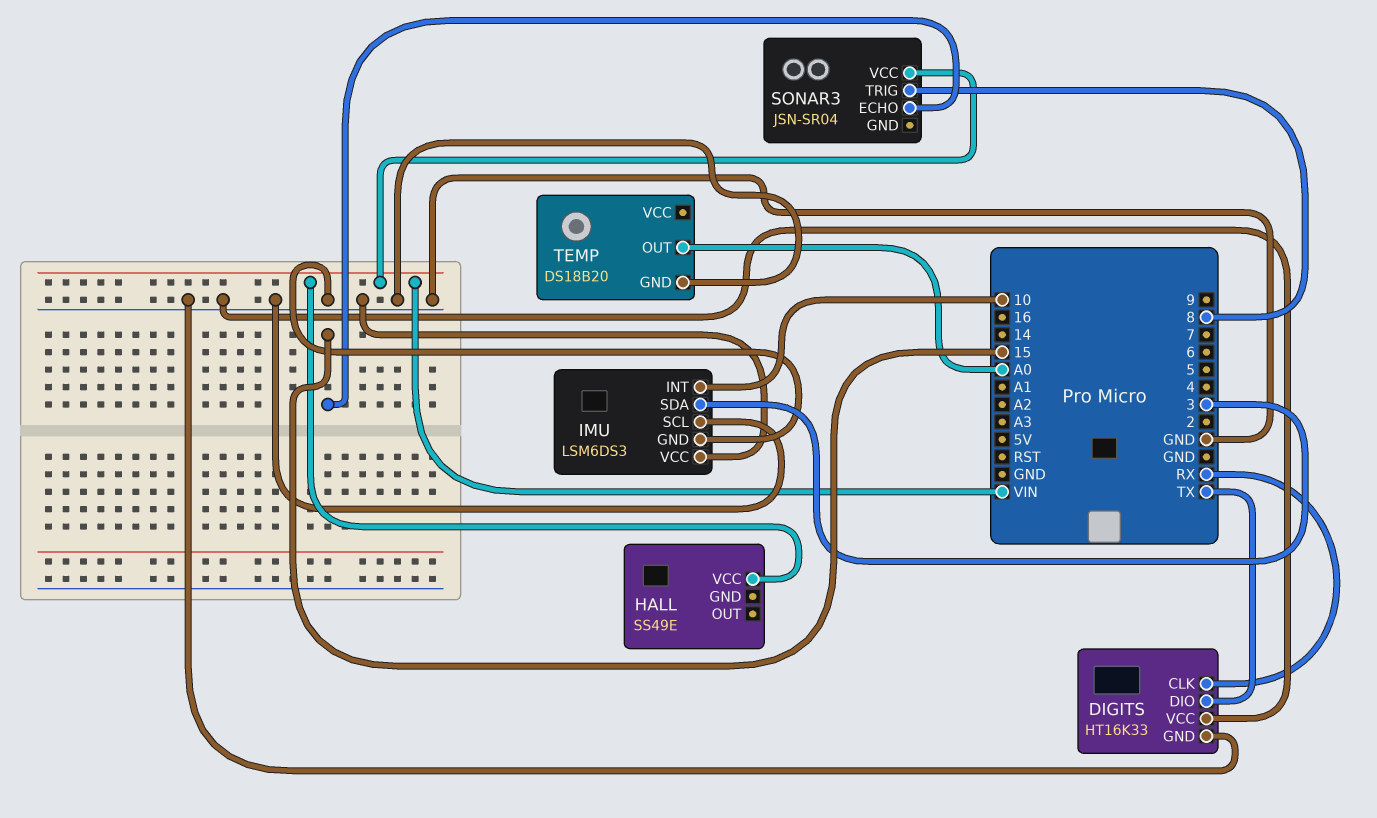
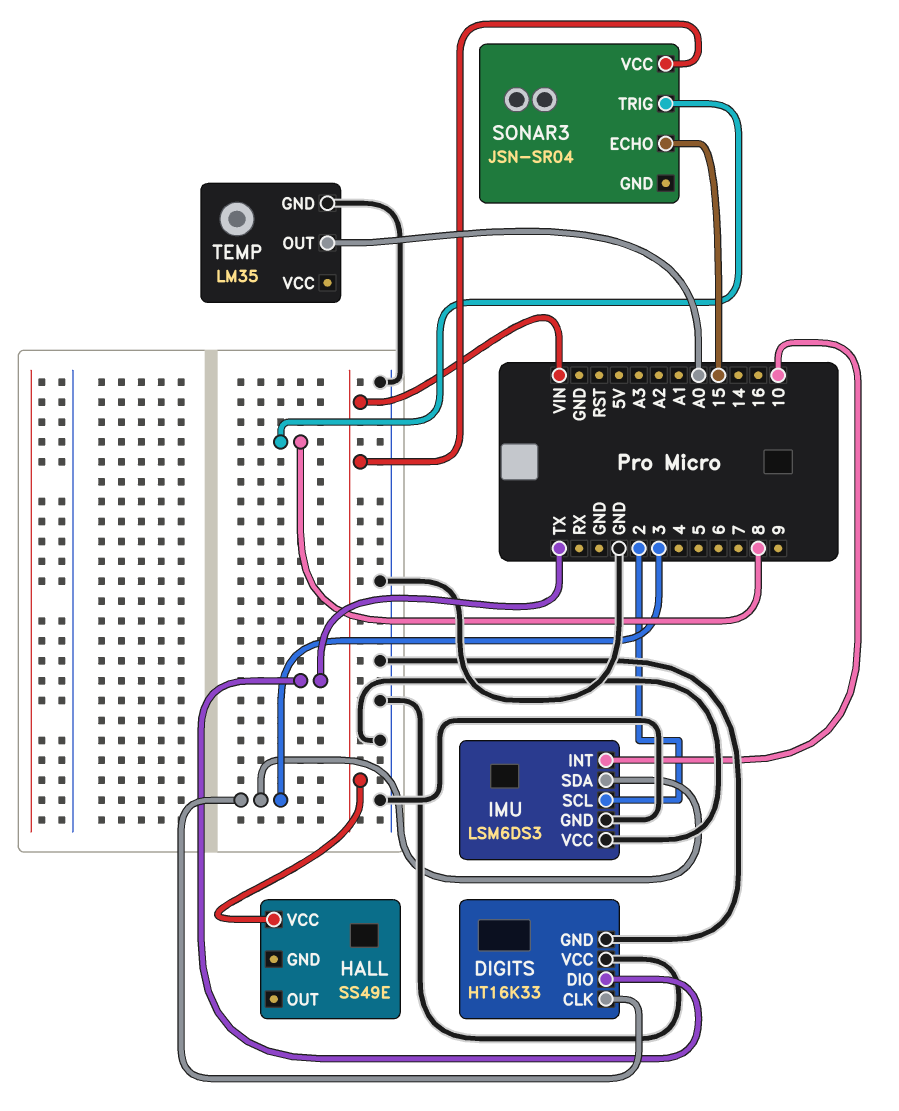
DIGITS pin CLK: RX -> 3
IMU pin SCL: GND -> 2
TEMP: DS18B20 -> LM35

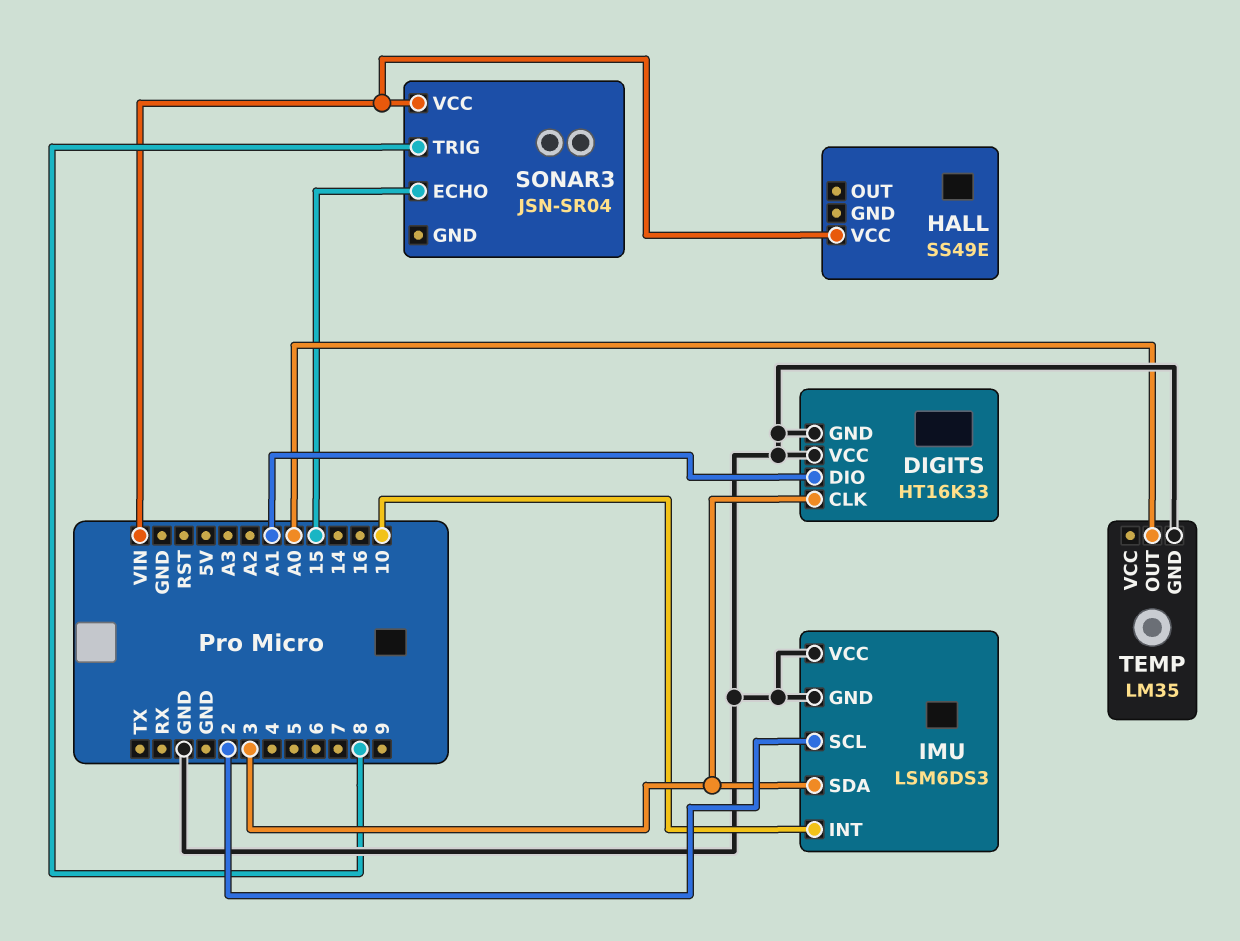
DIGITS pin DIO: TX -> A1

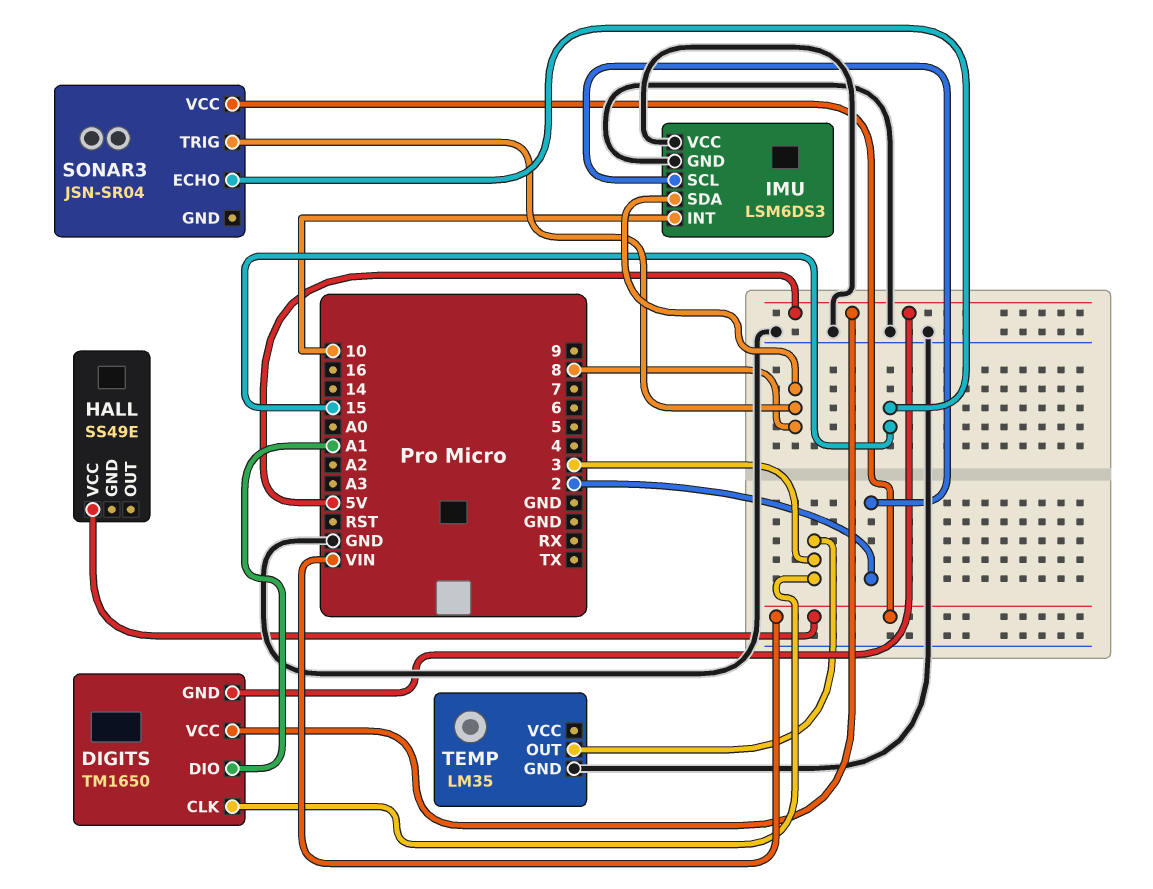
DIGITS: HT16K33 -> TM1650
DIGITS pin GND: GND -> 5V
DIGITS pin VCC: GND -> 5V
IMU pin SDA: 3 -> 8
TEMP pin OUT: A0 -> 3

